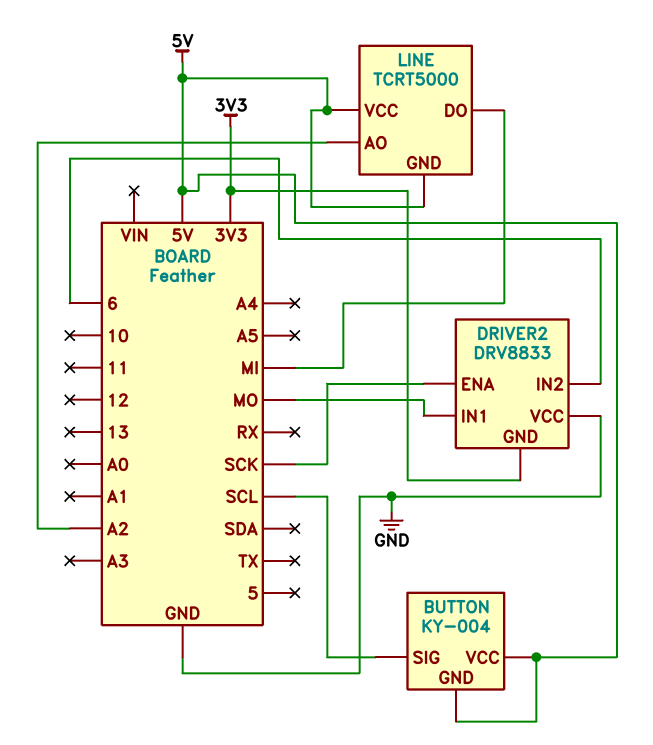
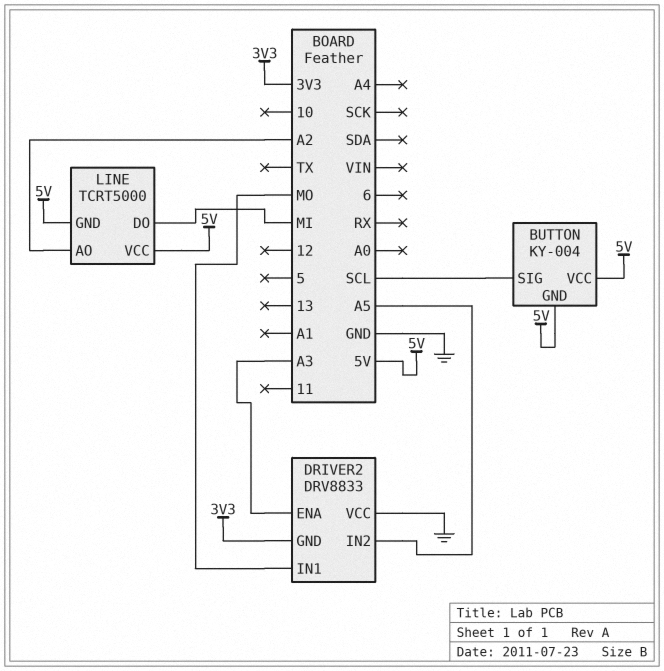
DRIVER2 pin ENA: SCK -> A3
DRIVER2 pin IN2: 6 -> A5

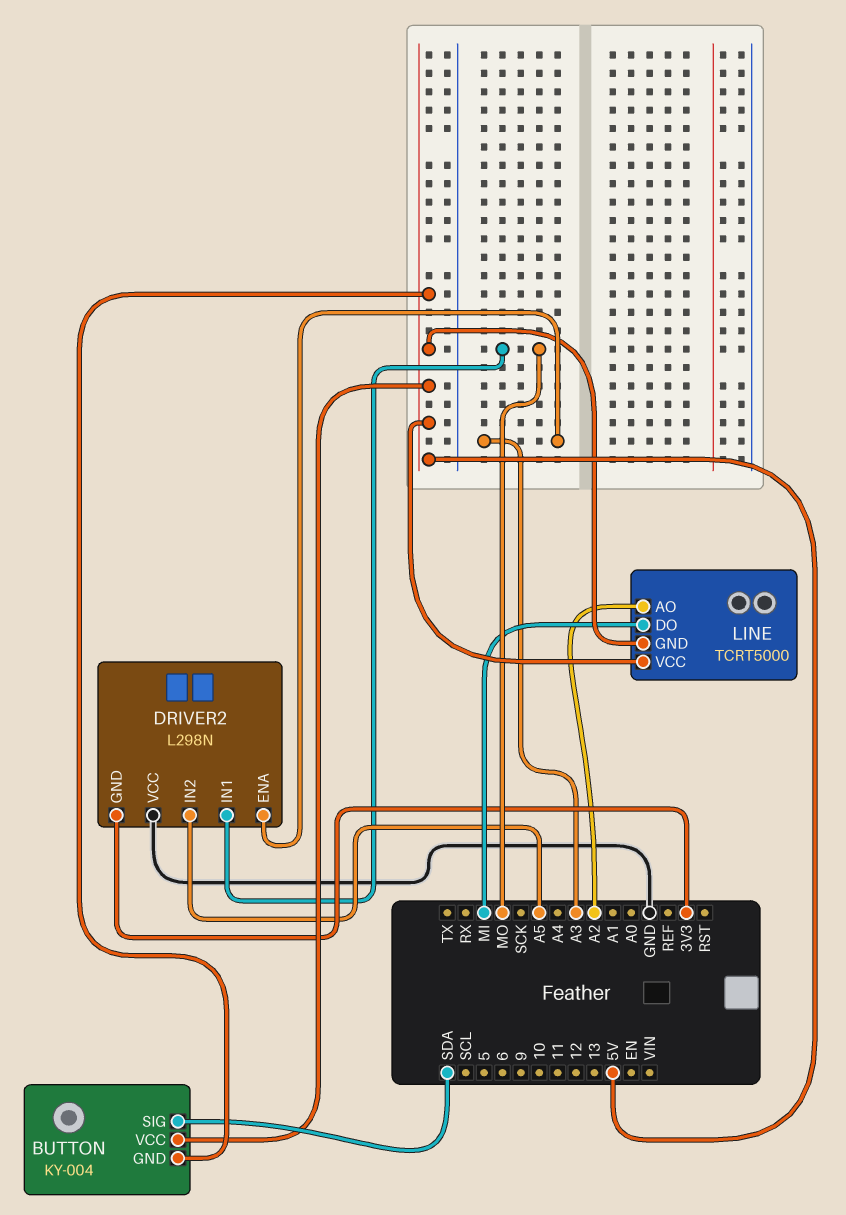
BUTTON pin SIG: SCL -> SDA
DRIVER2: DRV8833 -> L298N

